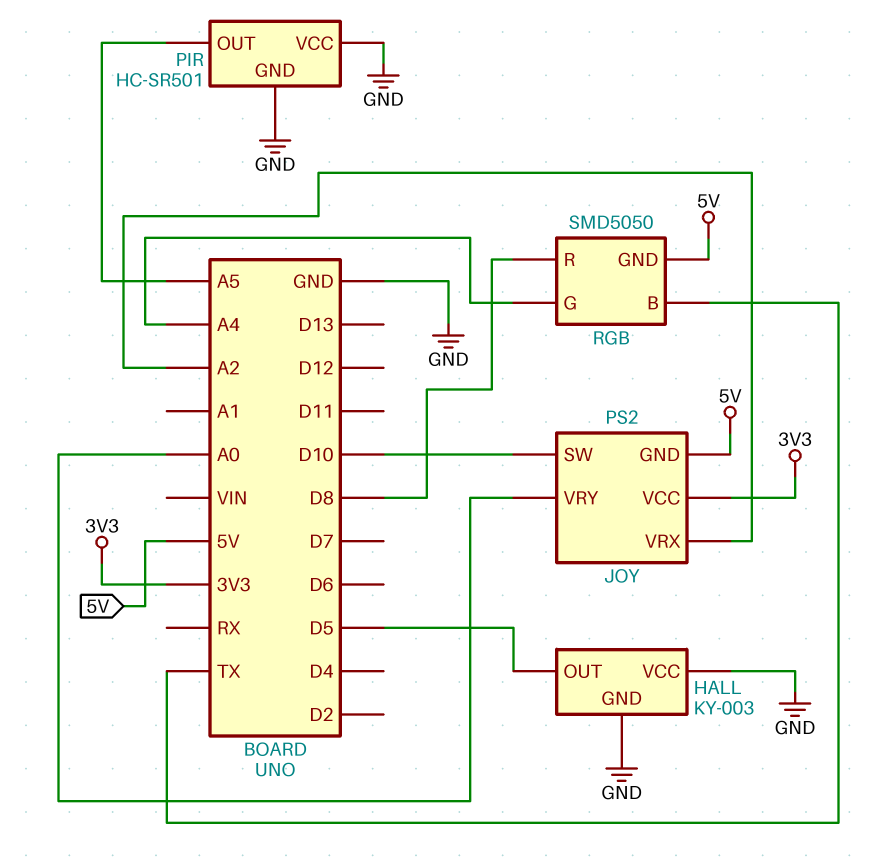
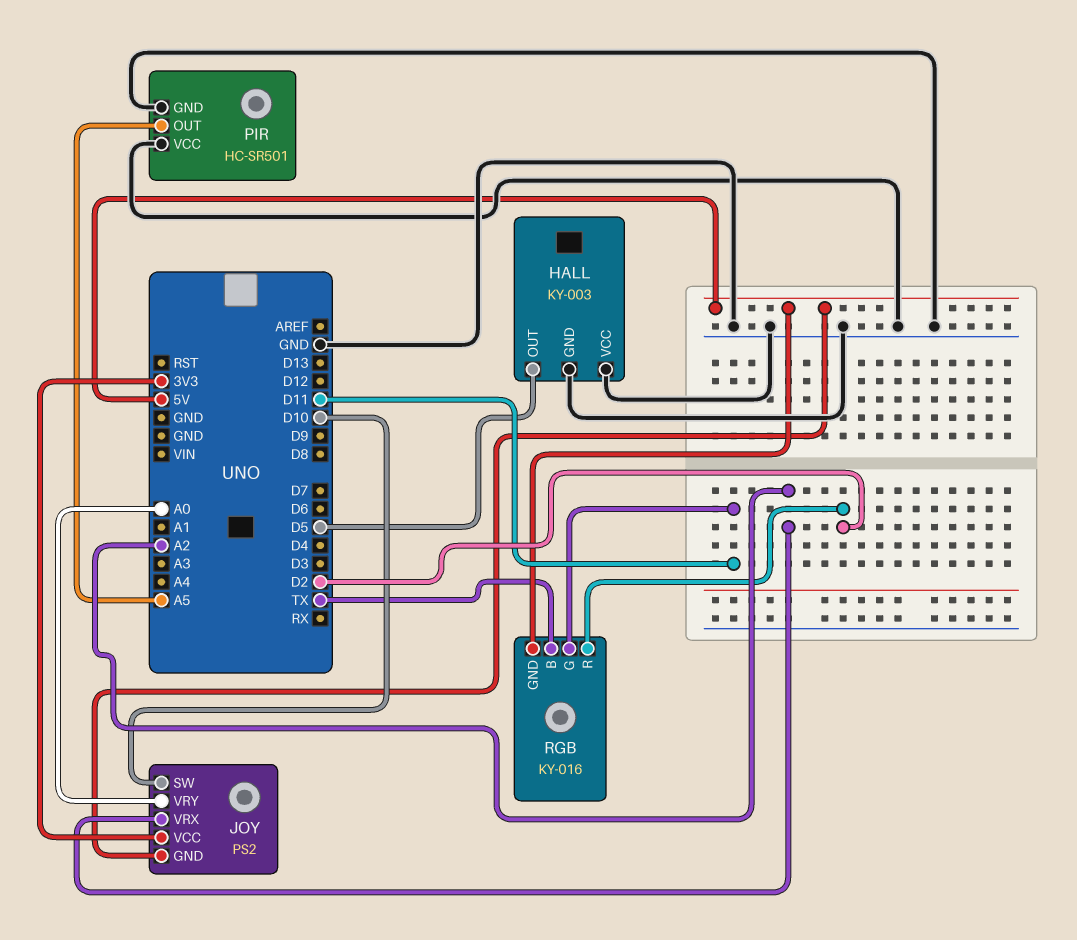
RGB: SMD5050 -> KY-016
RGB pin G: A4 -> D11
RGB pin R: D8 -> D2

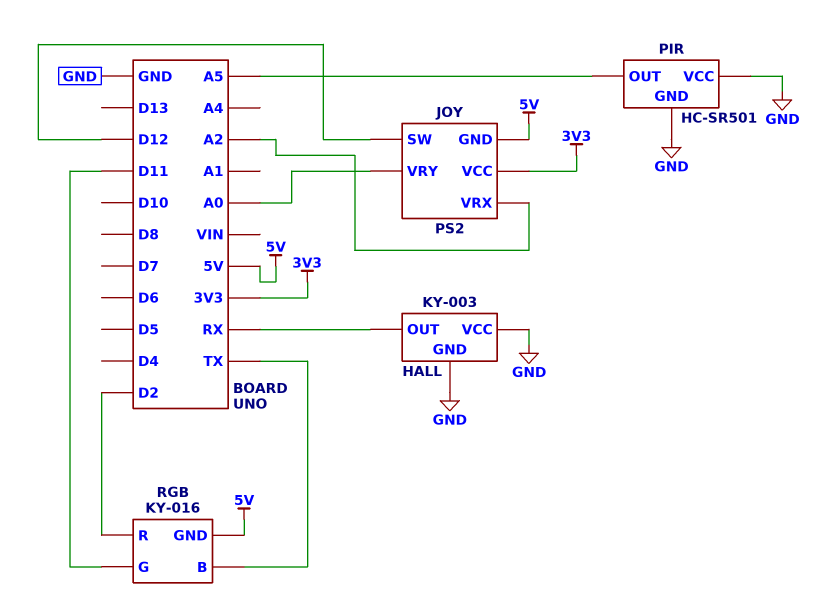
HALL pin OUT: D5 -> RX
JOY pin SW: D10 -> D12

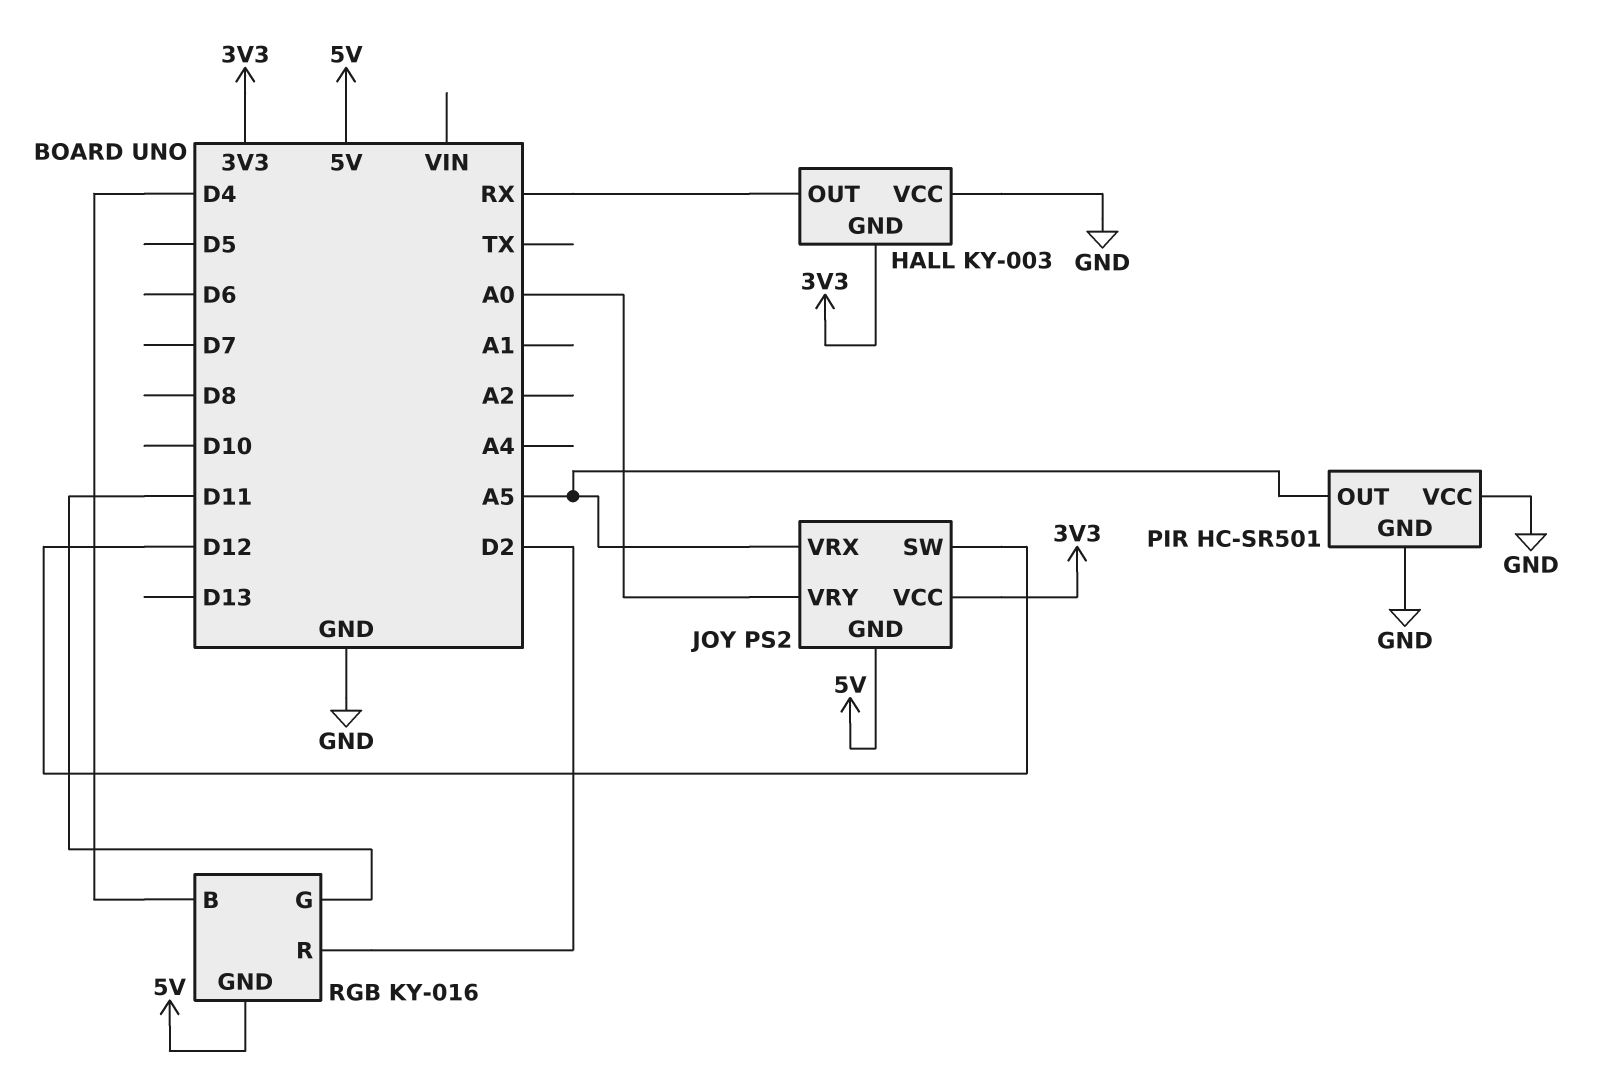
HALL pin GND: GND -> 3V3
JOY pin VRX: A2 -> A5
RGB pin B: TX -> D4

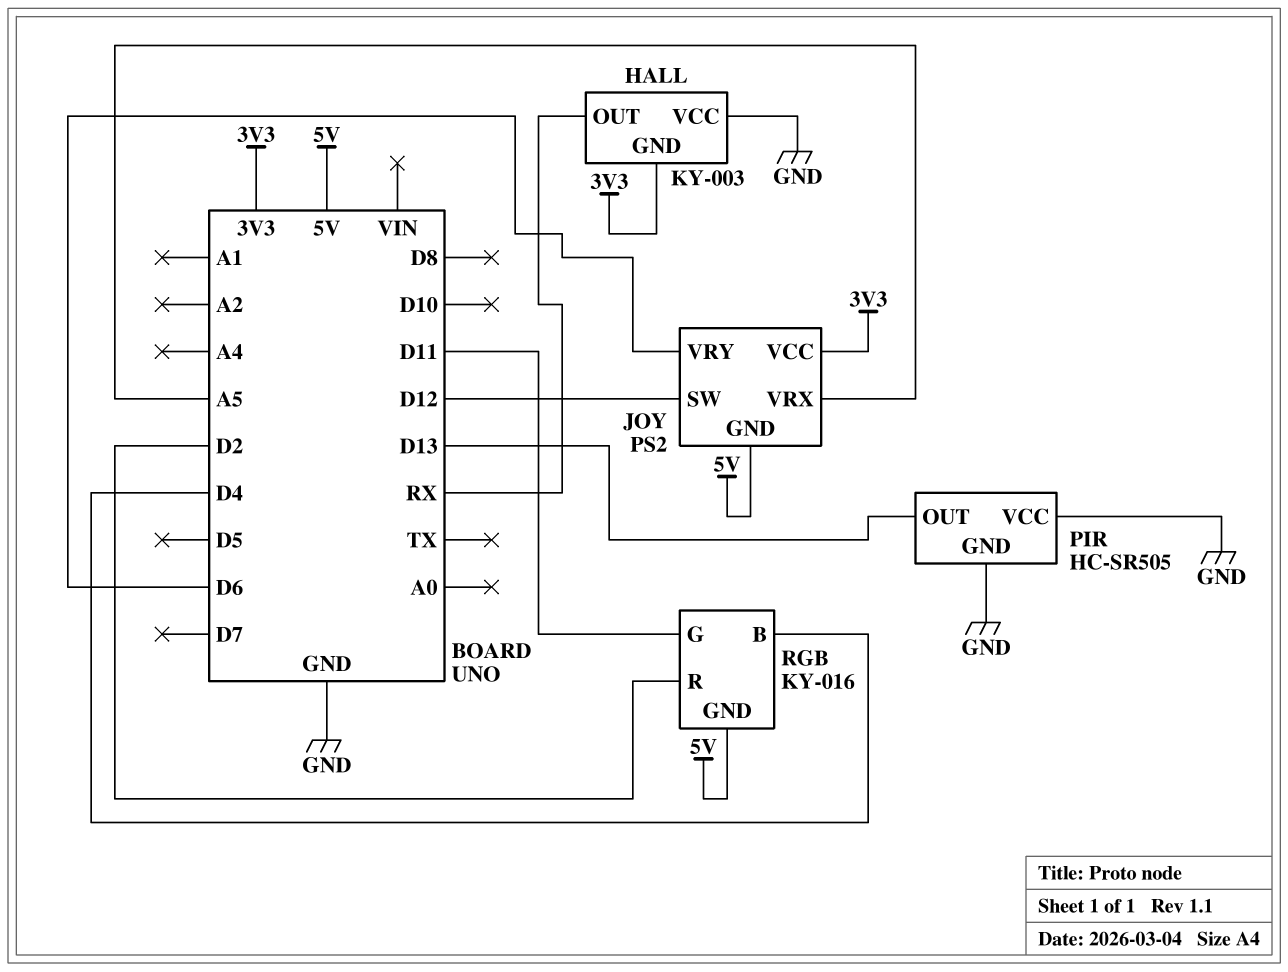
JOY pin VRY: A0 -> D6
PIR: HC-SR501 -> HC-SR505
PIR pin OUT: A5 -> D13

